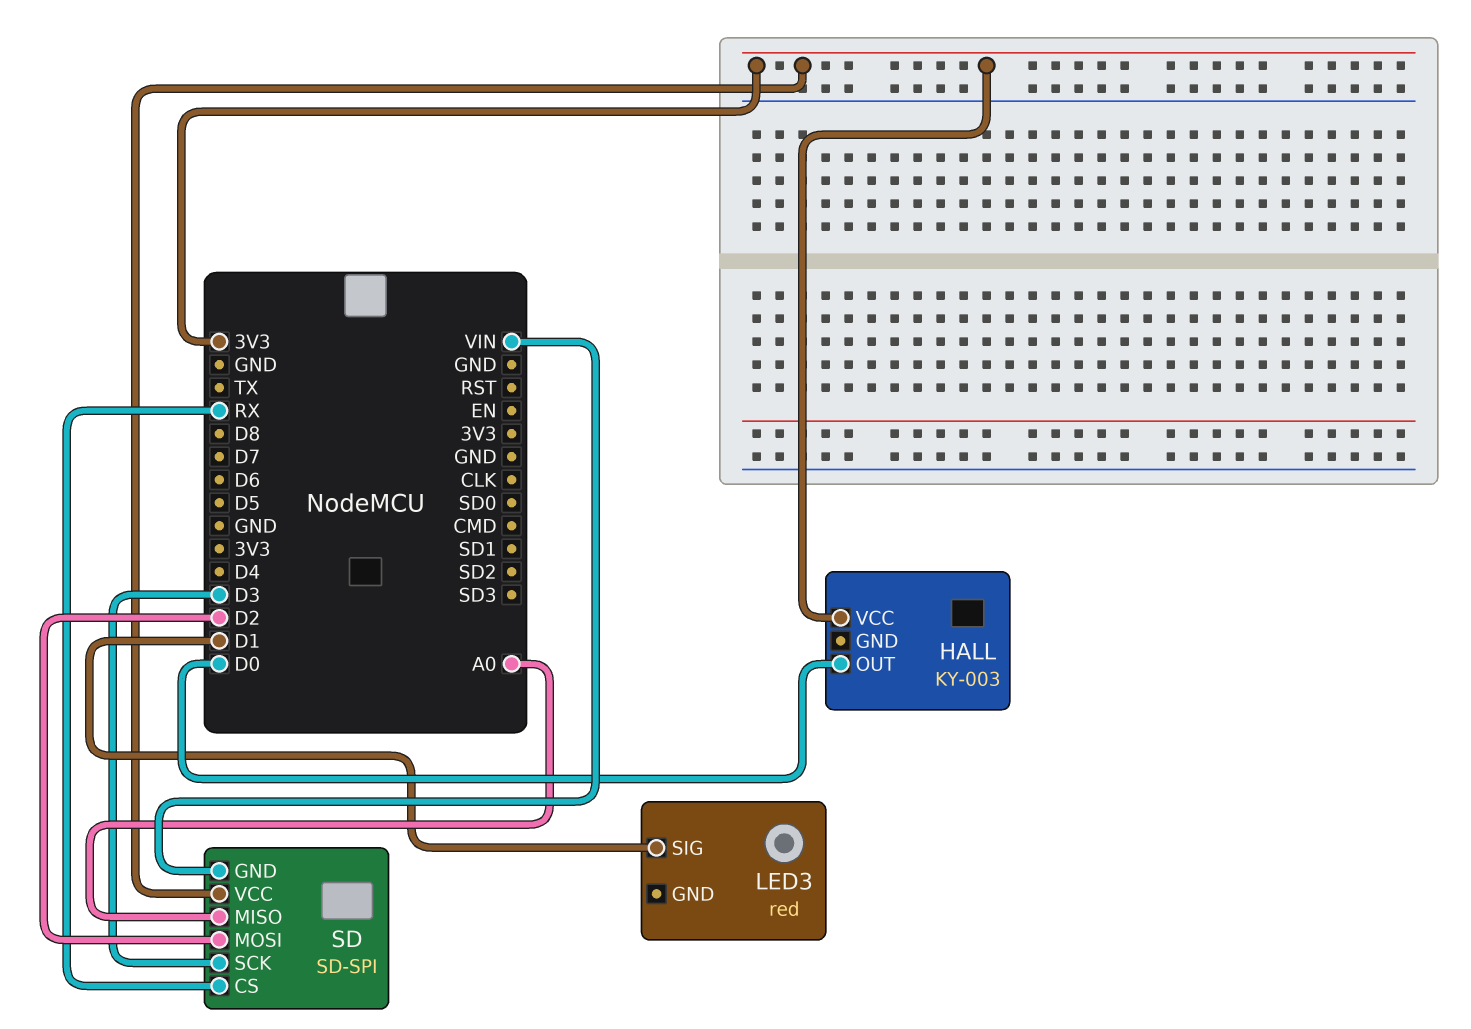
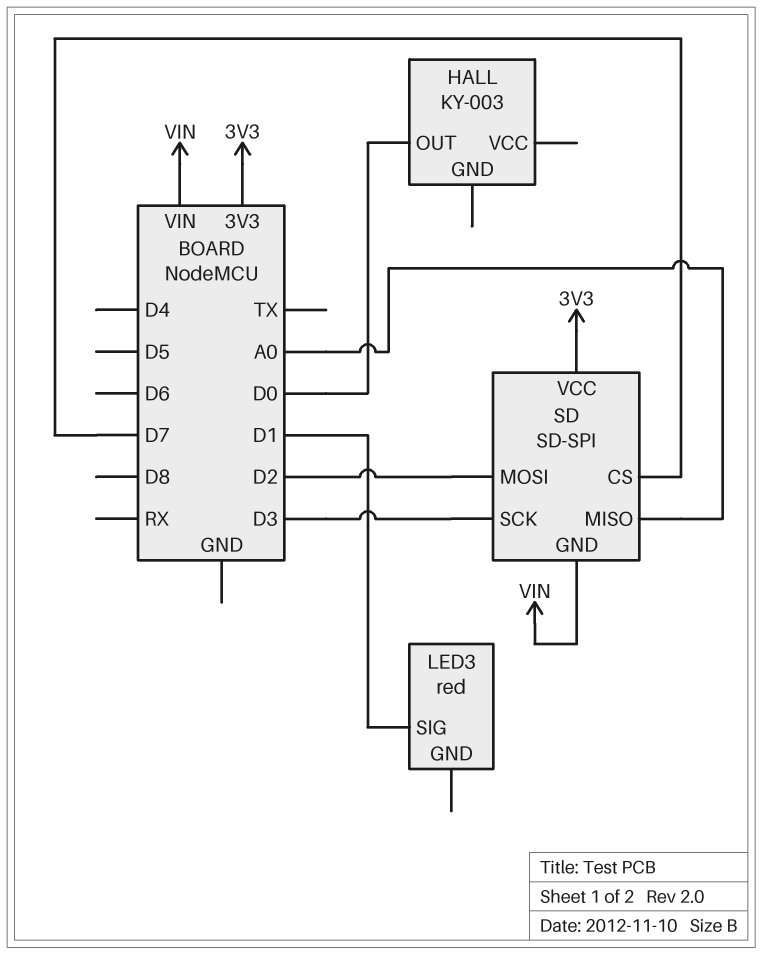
HALL pin VCC: 3V3 -> none
SD pin CS: RX -> D7

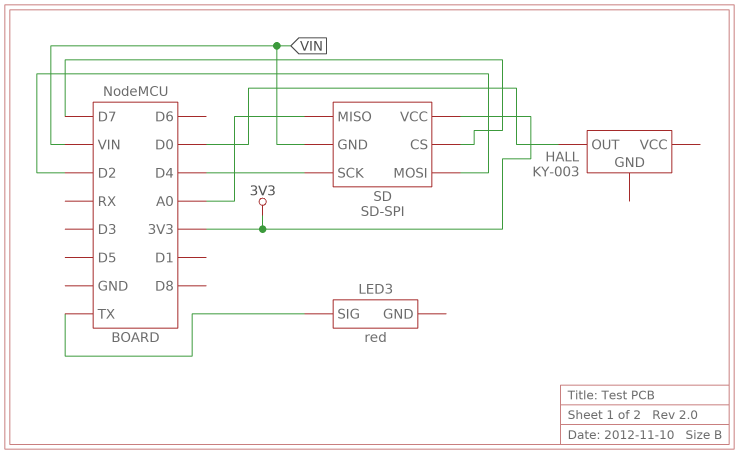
LED3 pin SIG: D1 -> TX
SD pin SCK: D3 -> D4

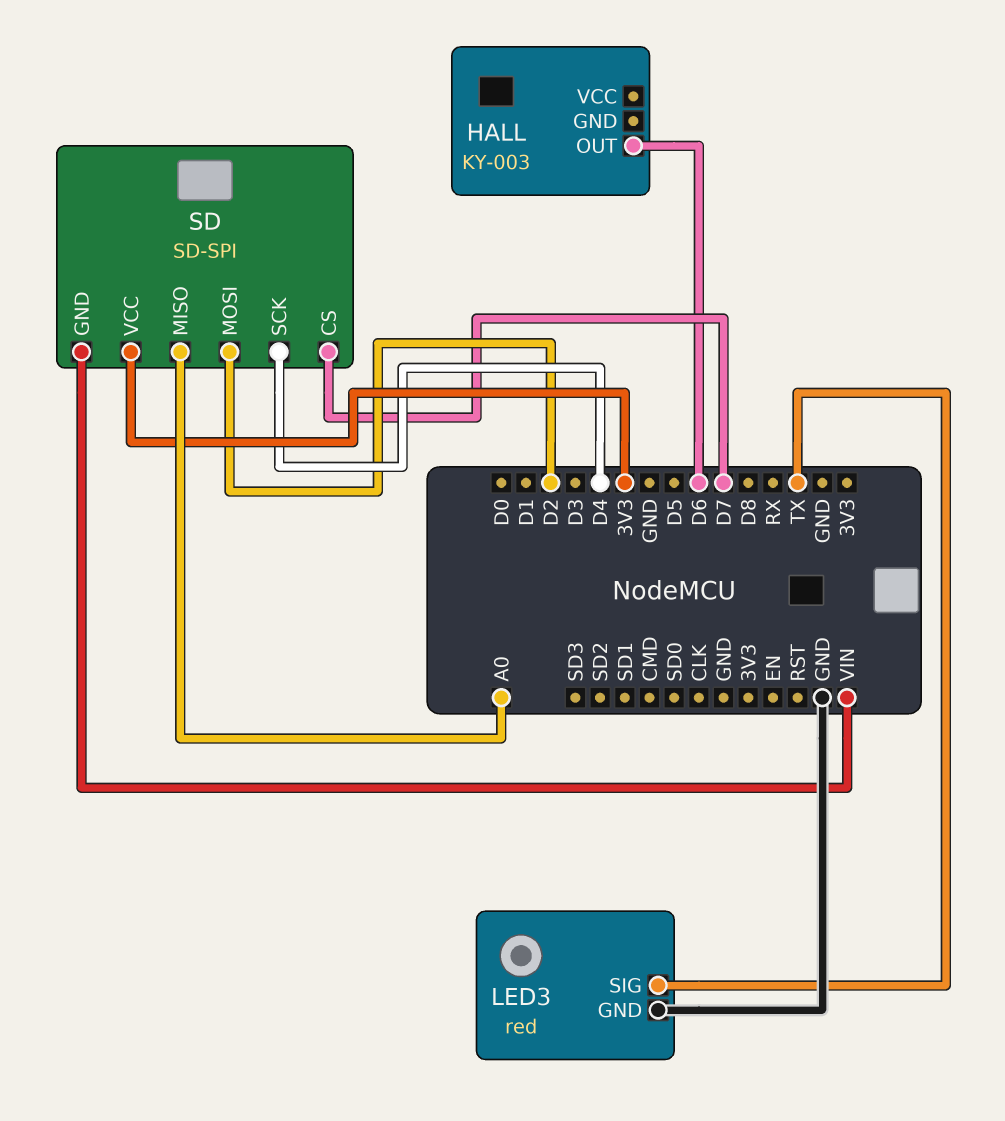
HALL pin OUT: D0 -> D6
LED3 pin GND: none -> GND

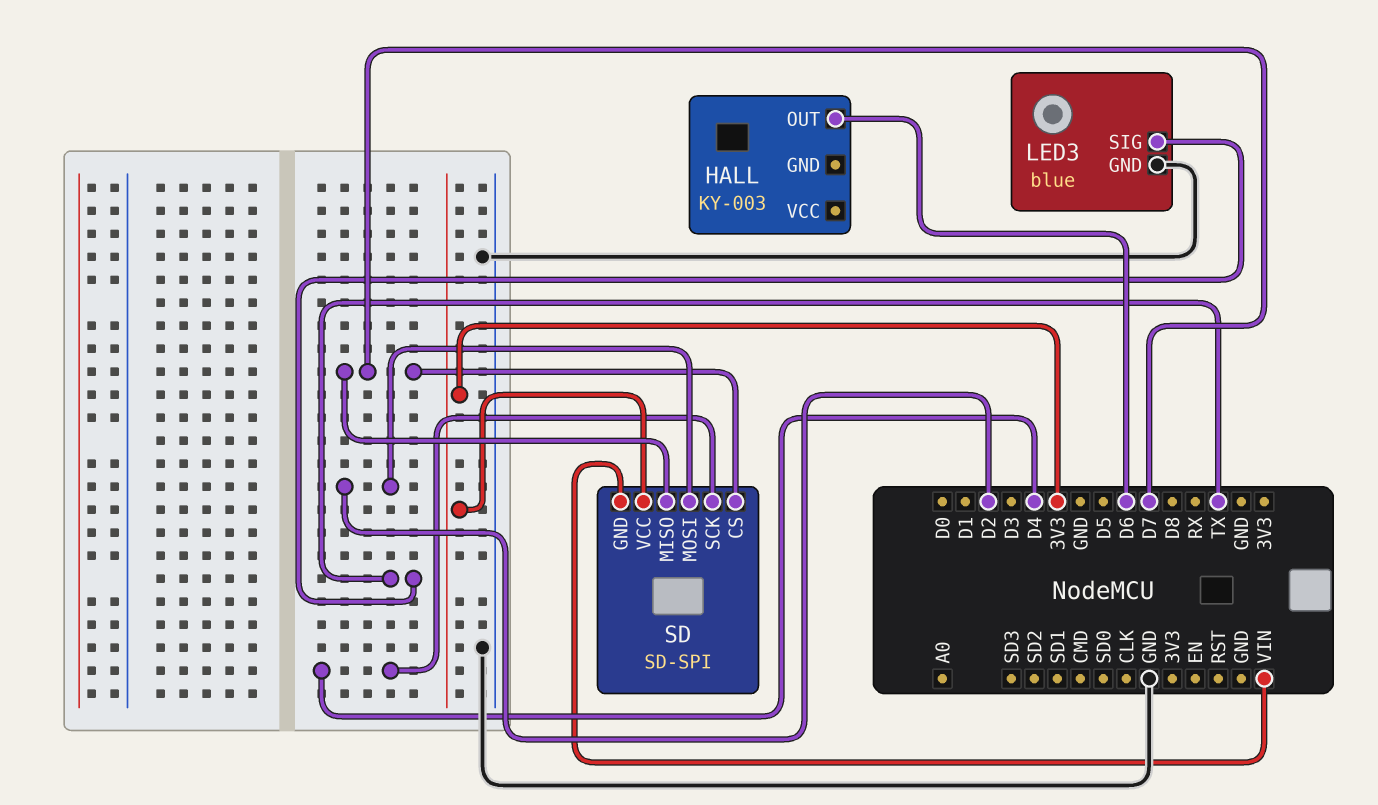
LED3: red -> blue
SD pin MISO: A0 -> D7

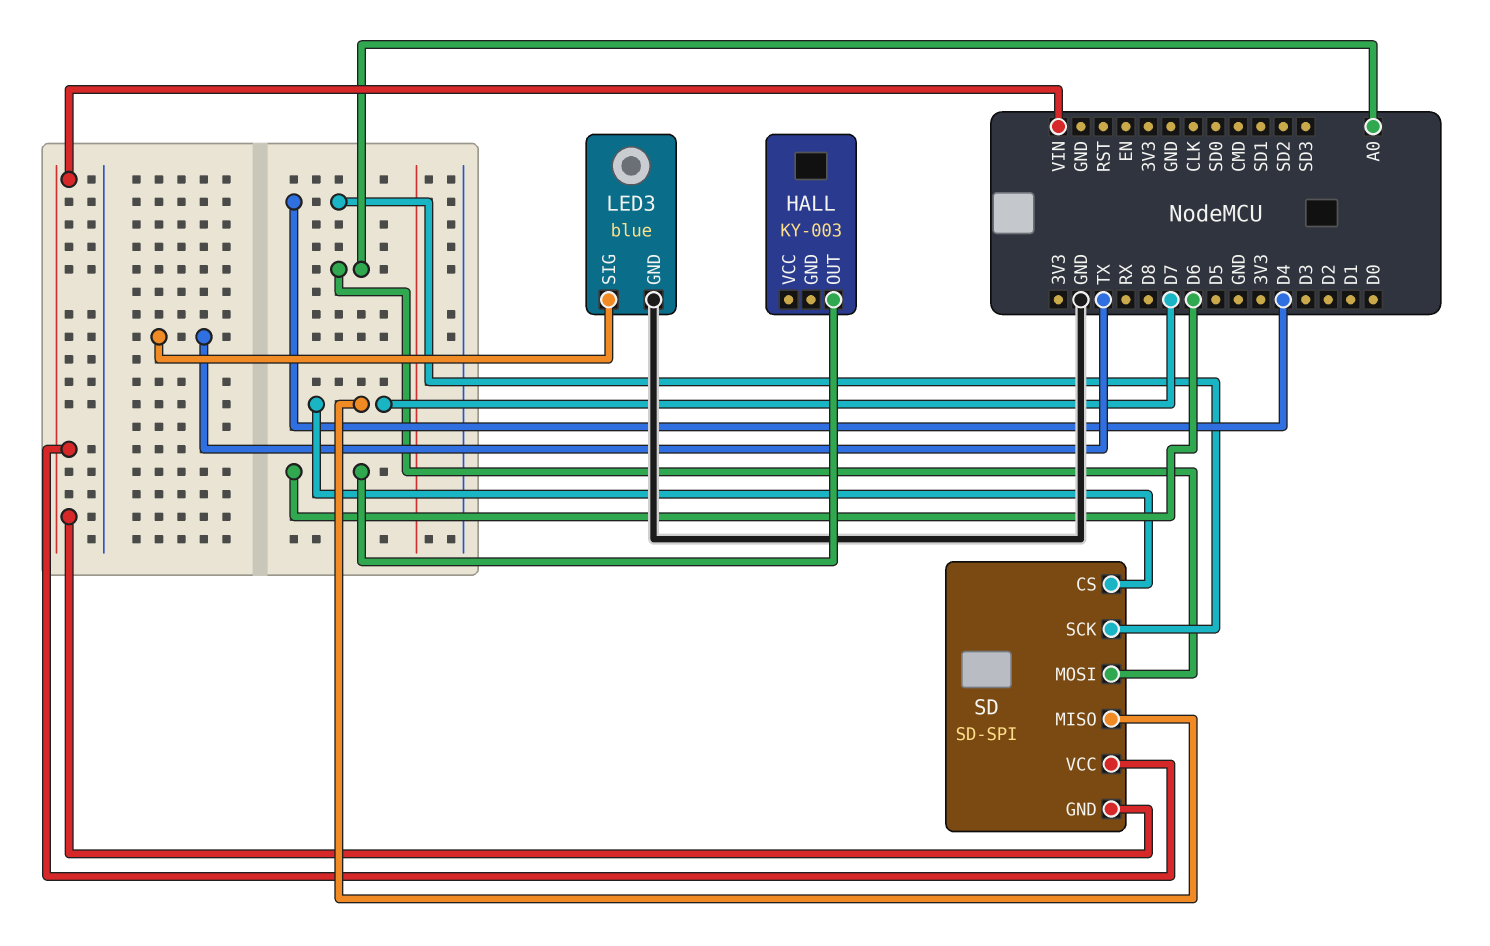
SD pin MOSI: D2 -> A0
SD pin VCC: 3V3 -> VIN

